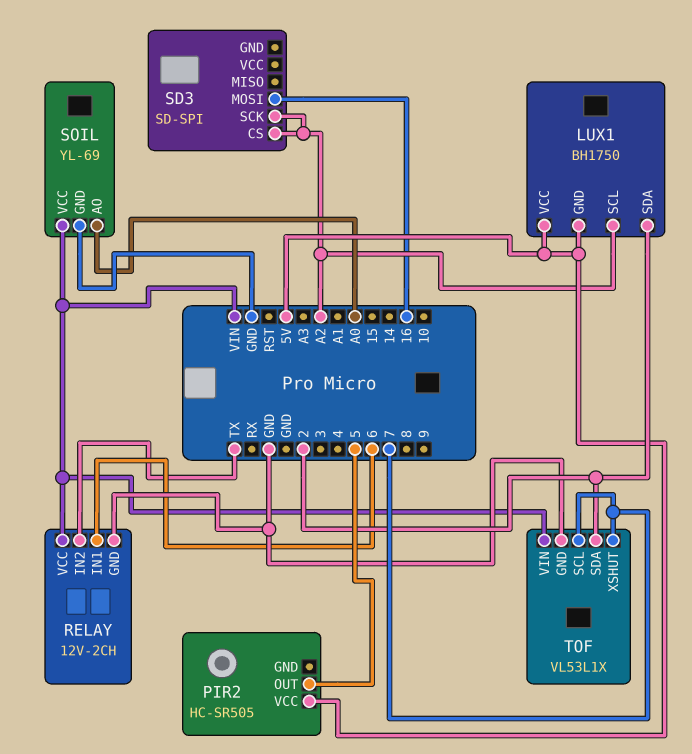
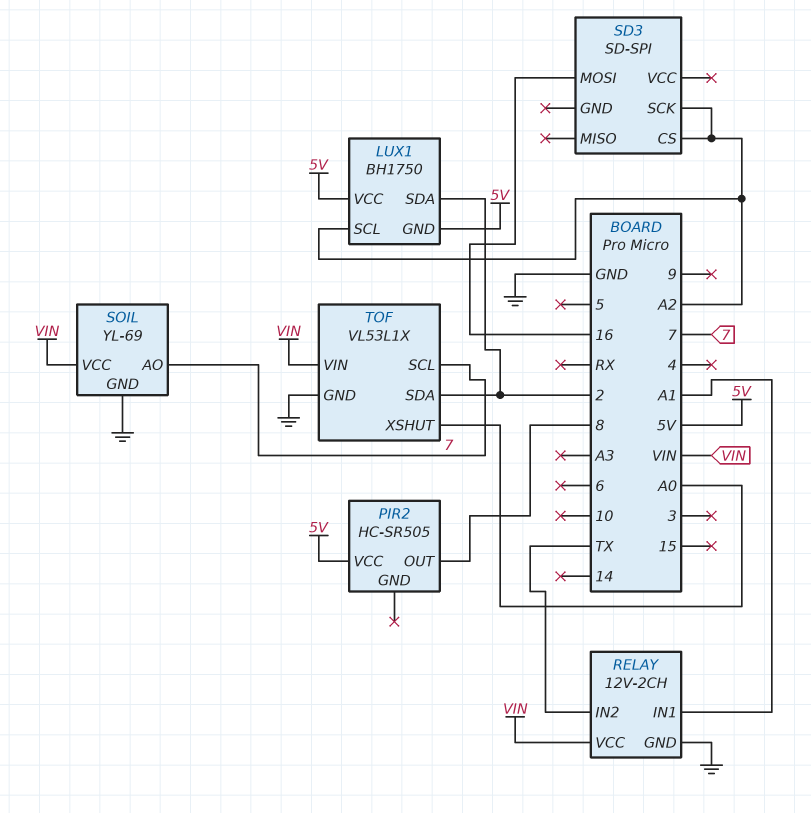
PIR2 pin OUT: 5 -> 8
RELAY pin IN1: 6 -> A1
SOIL pin AO: A0 -> 7
TOF pin XSHUT: 7 -> A0

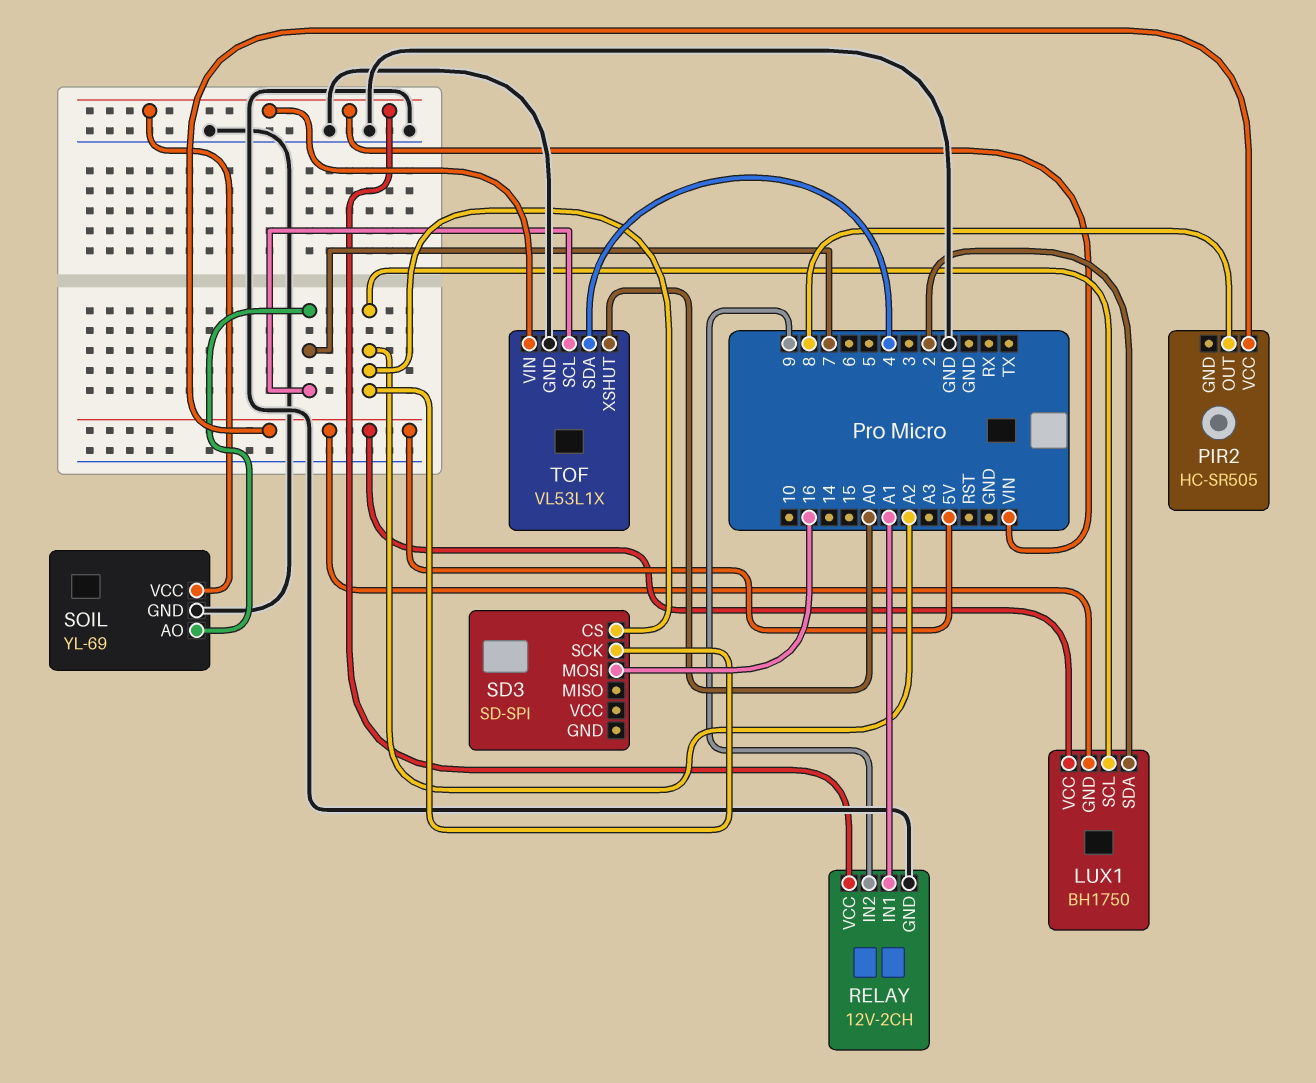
RELAY pin IN2: TX -> 9
TOF pin SDA: 2 -> 4

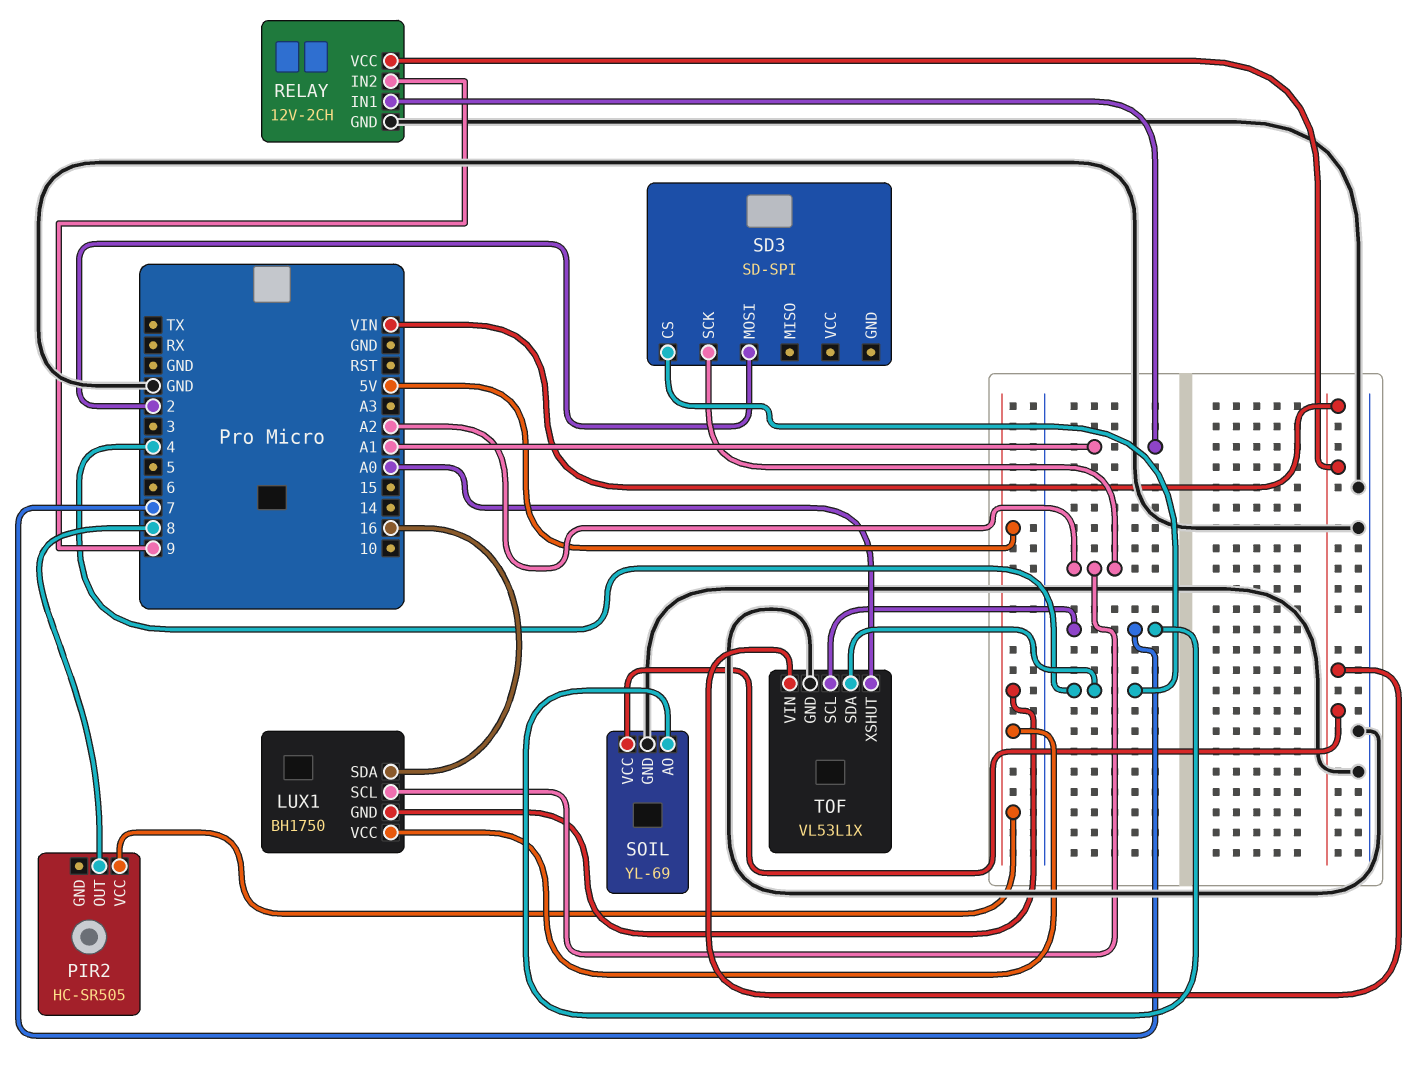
LUX1 pin SDA: 2 -> 16
SD3 pin CS: A2 -> 4
SD3 pin MOSI: 16 -> 2

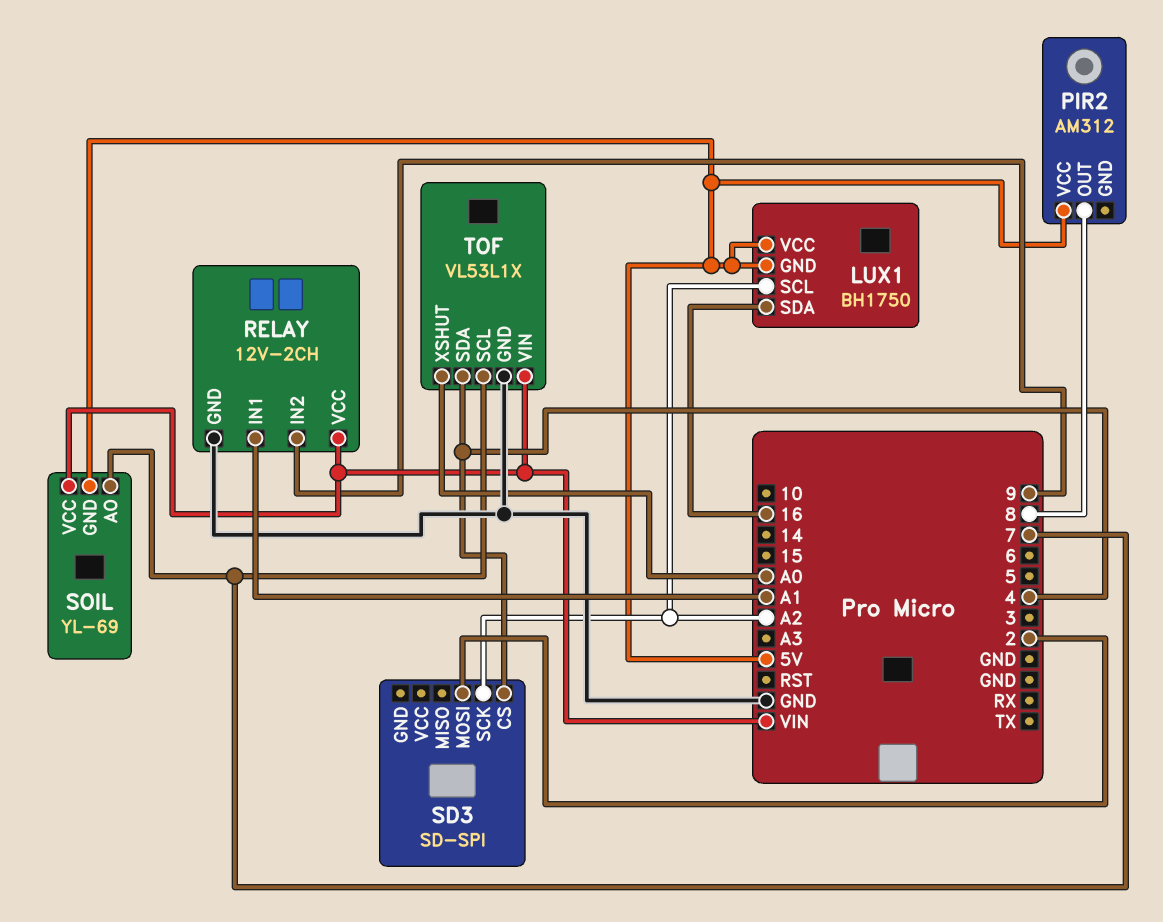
PIR2: HC-SR505 -> AM312
SOIL pin GND: GND -> 5V

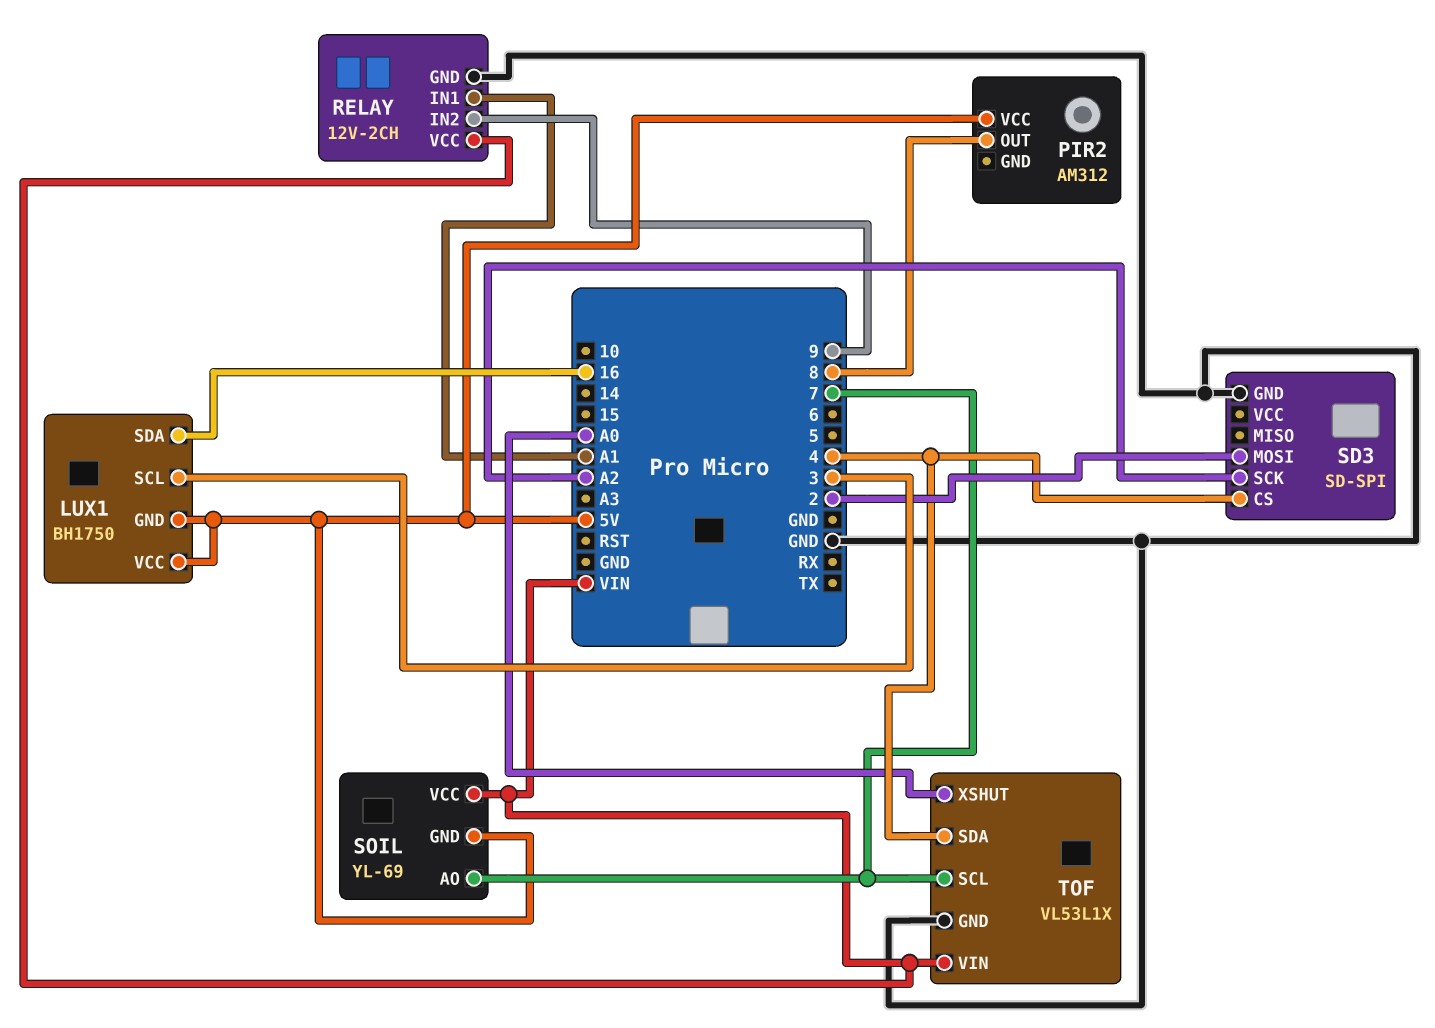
LUX1 pin SCL: A2 -> 3
SD3 pin GND: none -> GND

